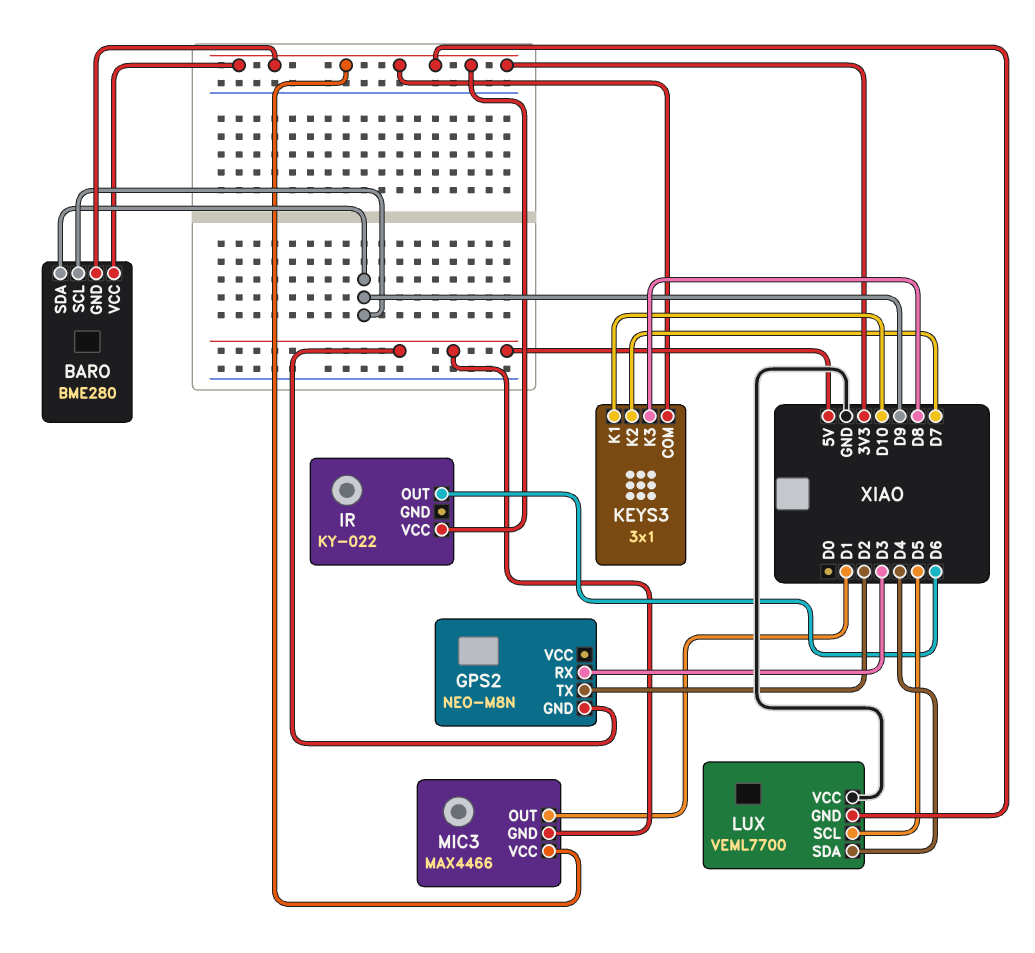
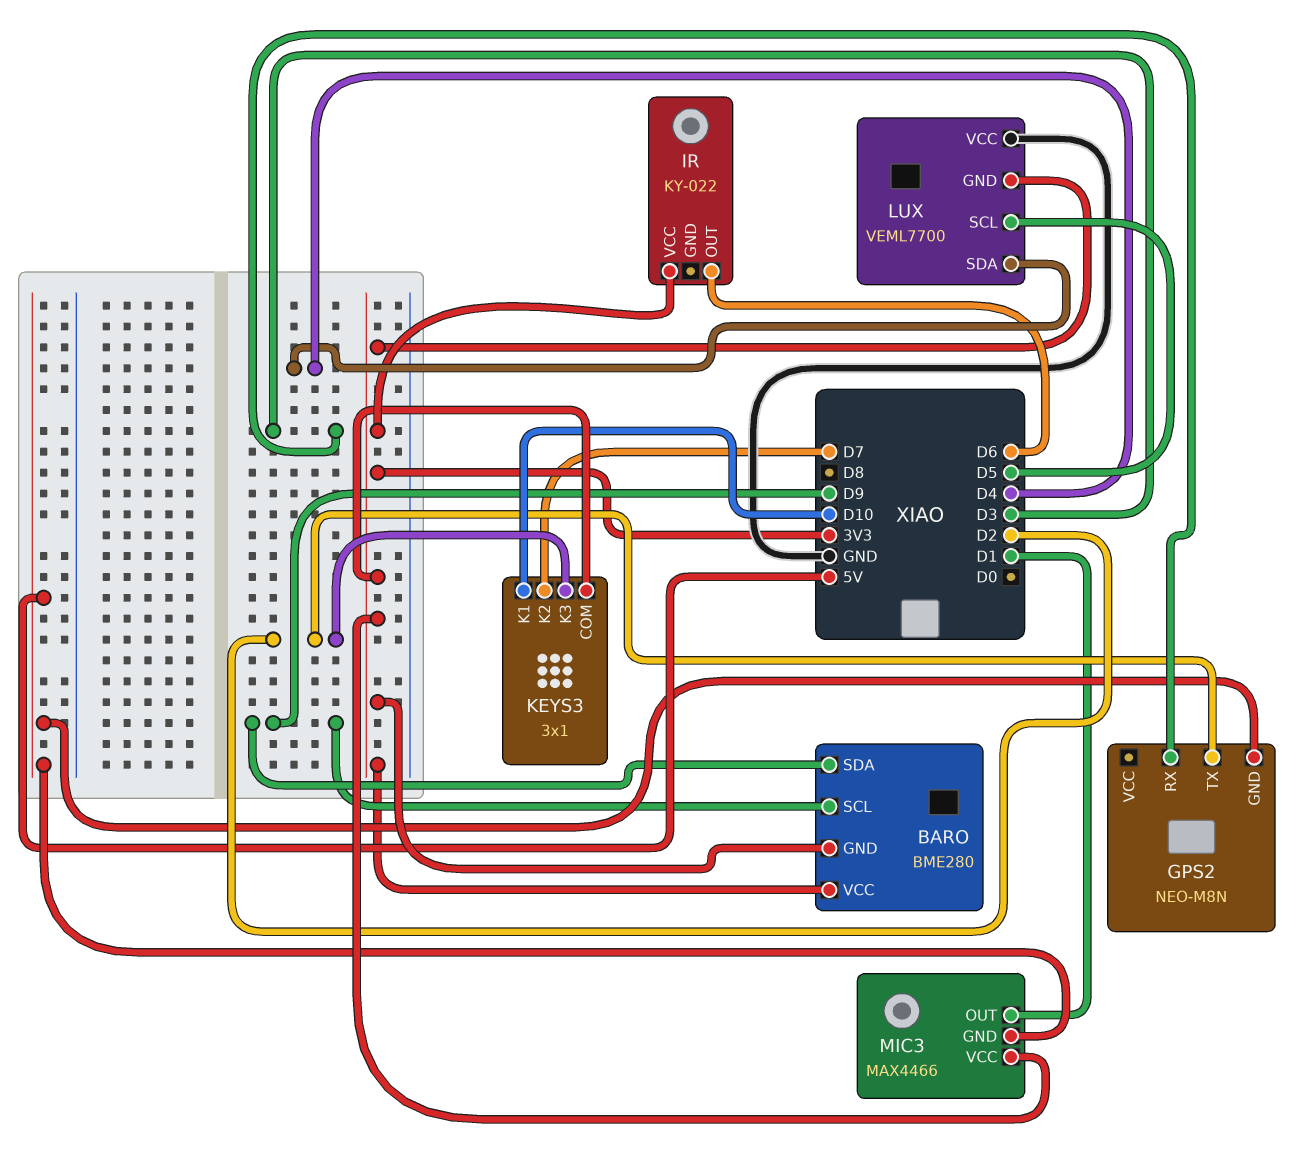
KEYS3 pin K3: D8 -> D2

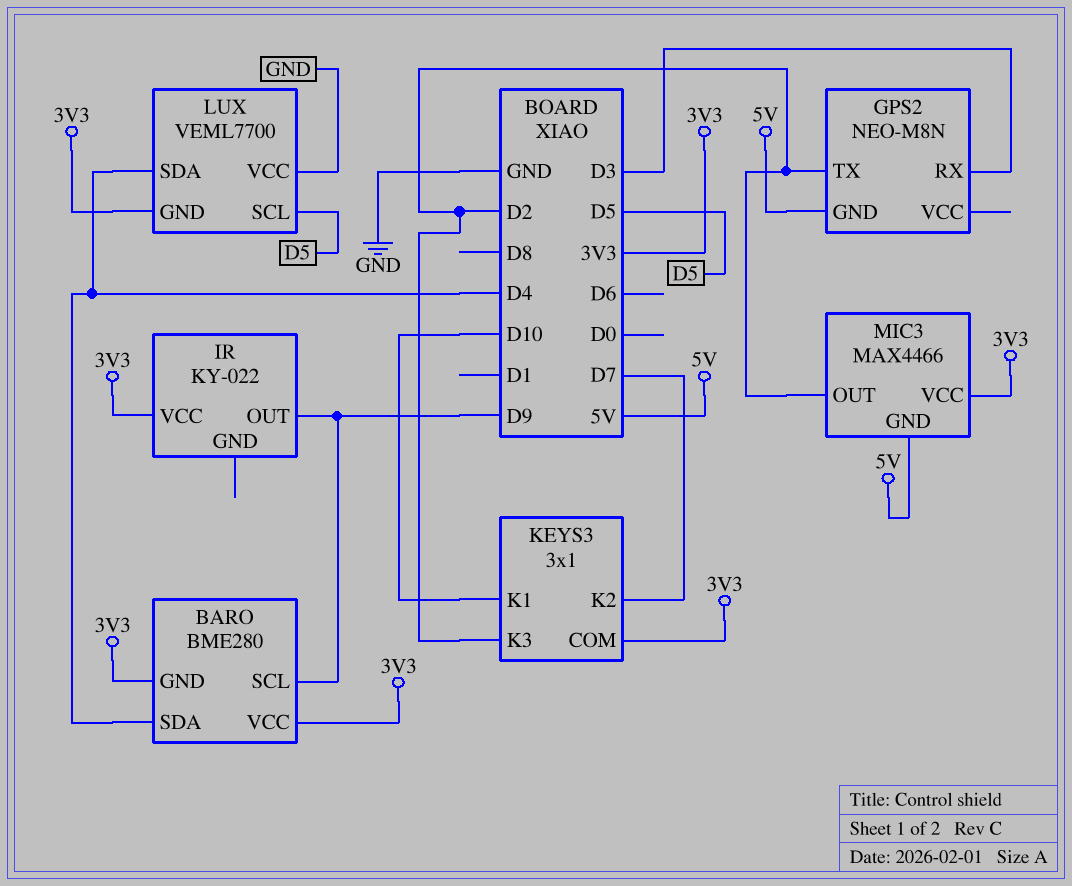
BARO pin SDA: D9 -> D4
IR pin OUT: D6 -> D9
MIC3 pin OUT: D1 -> D2

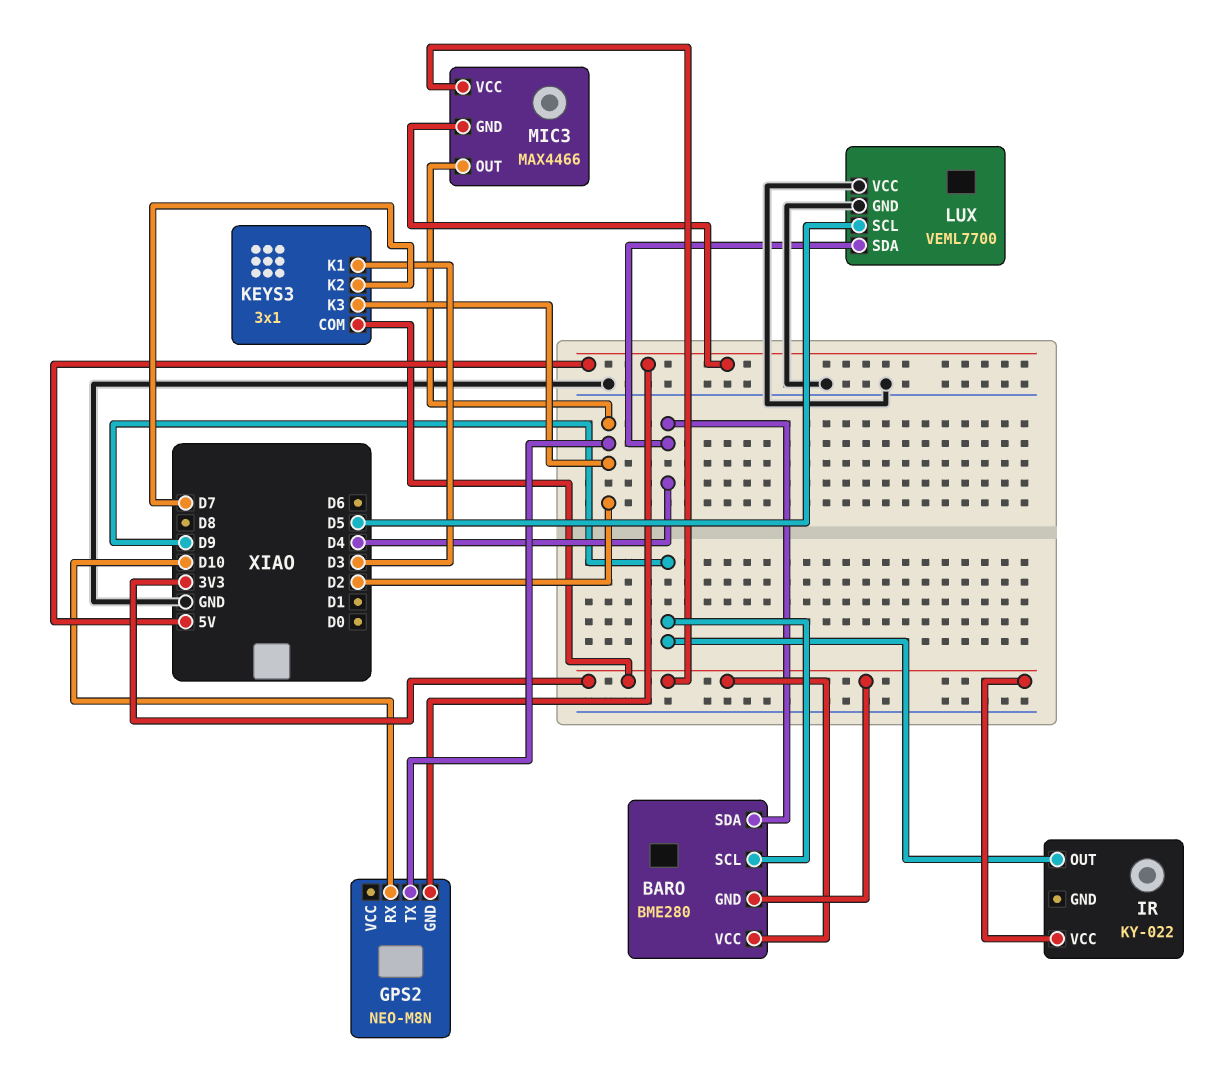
GPS2 pin RX: D3 -> D10
KEYS3 pin K1: D10 -> D3
LUX pin GND: 3V3 -> GND

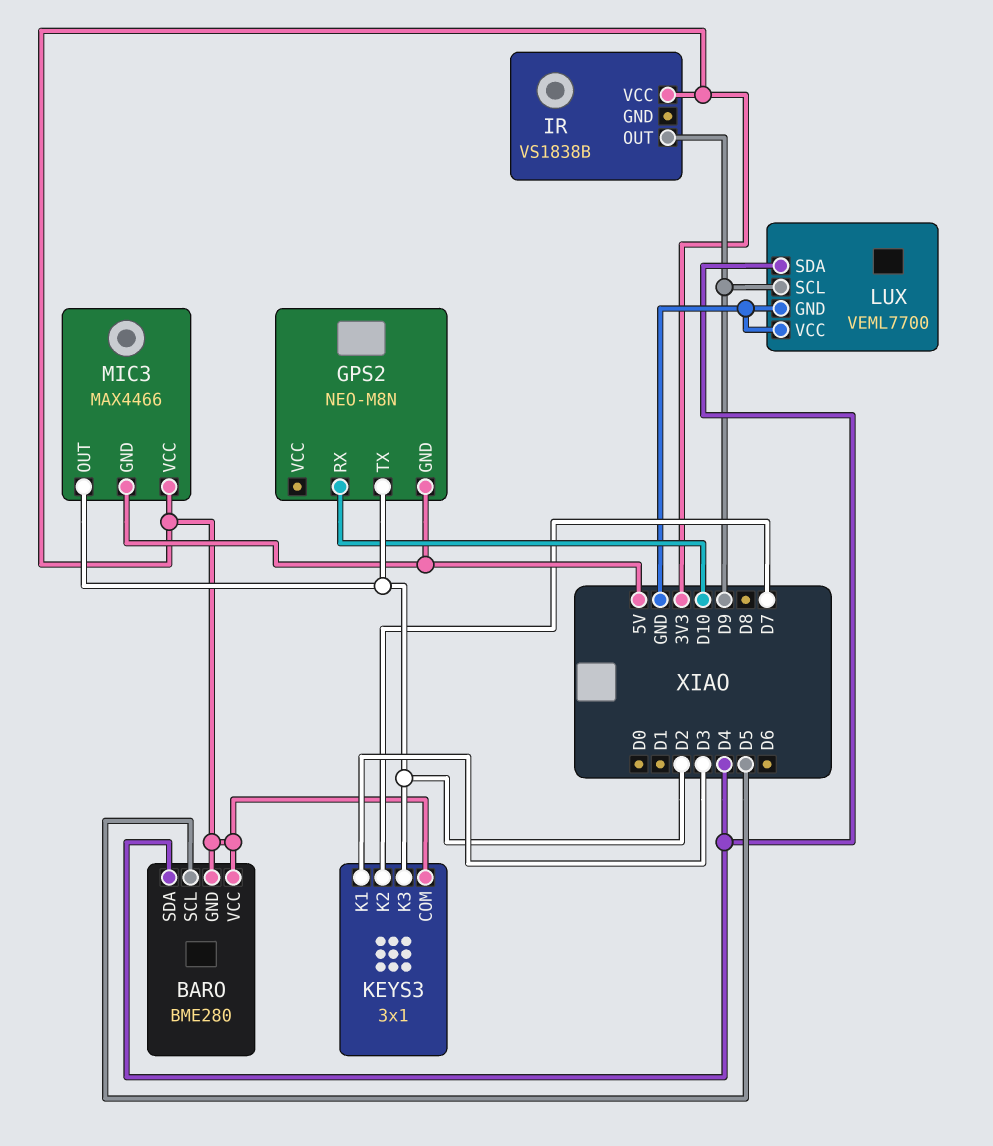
BARO pin SCL: D9 -> D5
IR: KY-022 -> VS1838B
LUX pin SCL: D5 -> D9

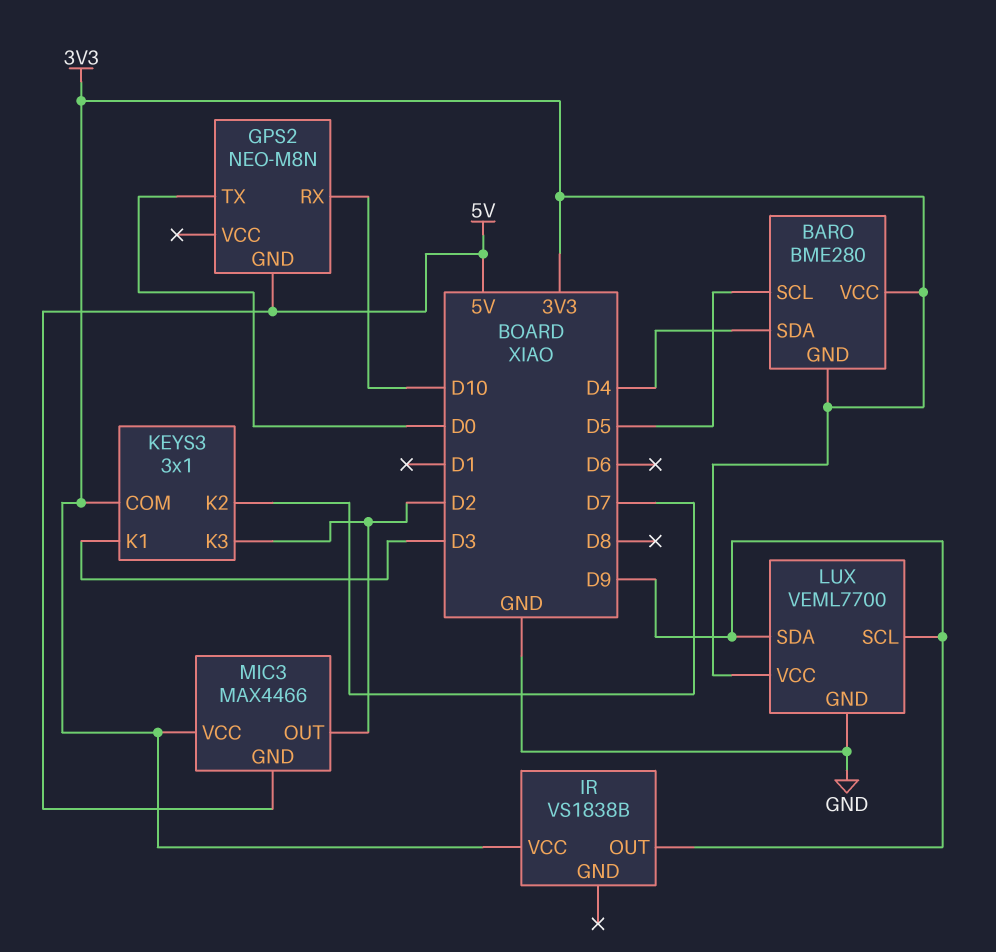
GPS2 pin TX: D2 -> D0
LUX pin SDA: D4 -> D9
LUX pin VCC: GND -> 3V3

